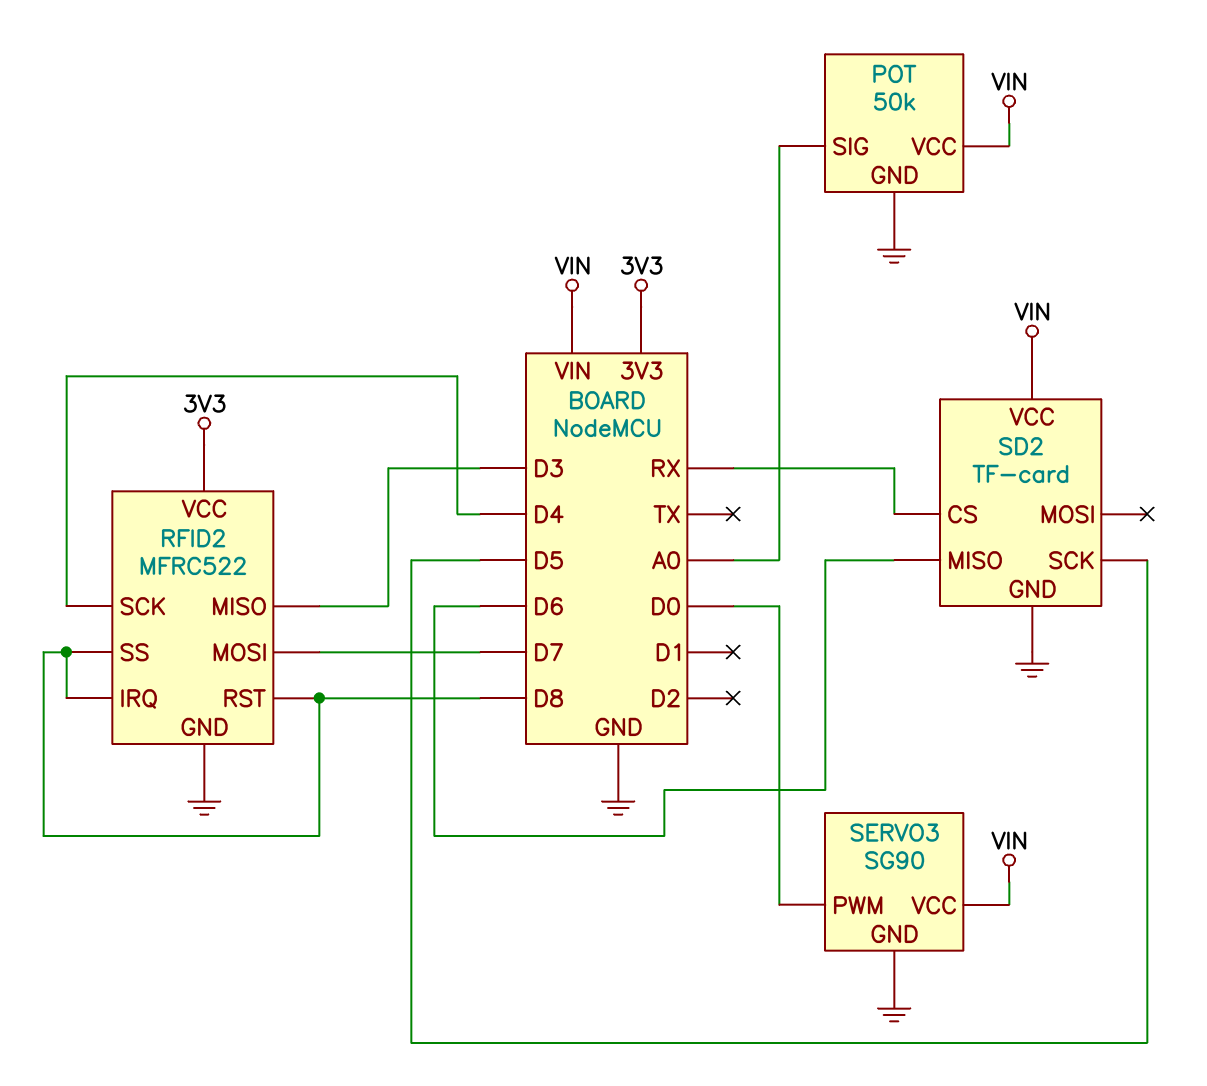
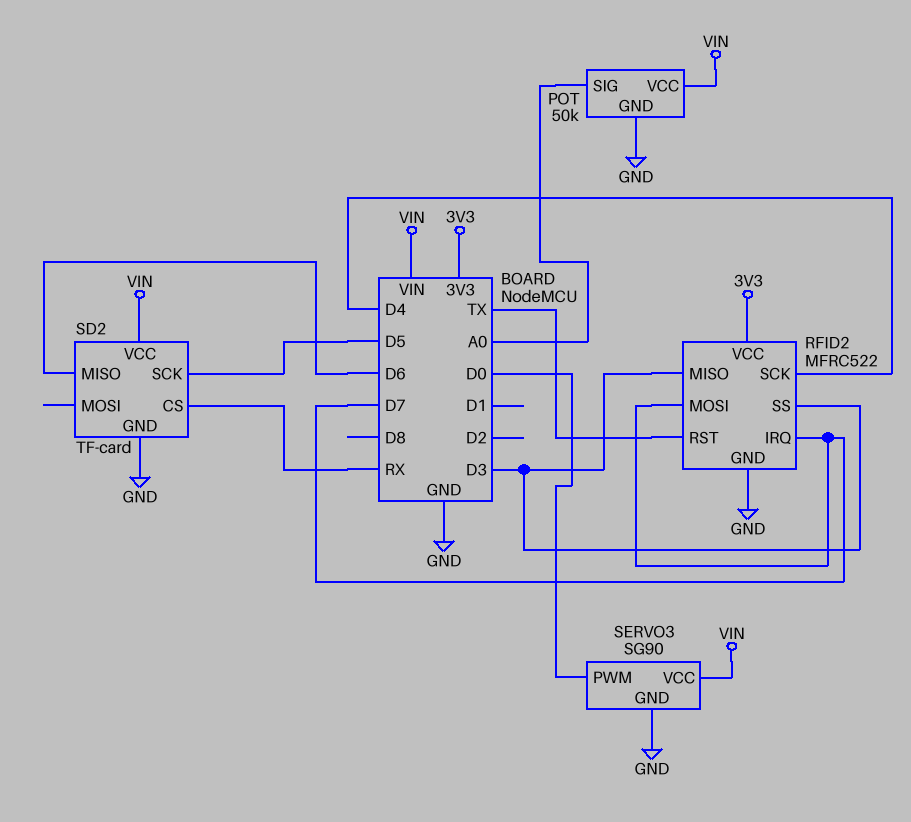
RFID2 pin IRQ: D8 -> D7
RFID2 pin RST: D8 -> TX
RFID2 pin SS: D8 -> D3

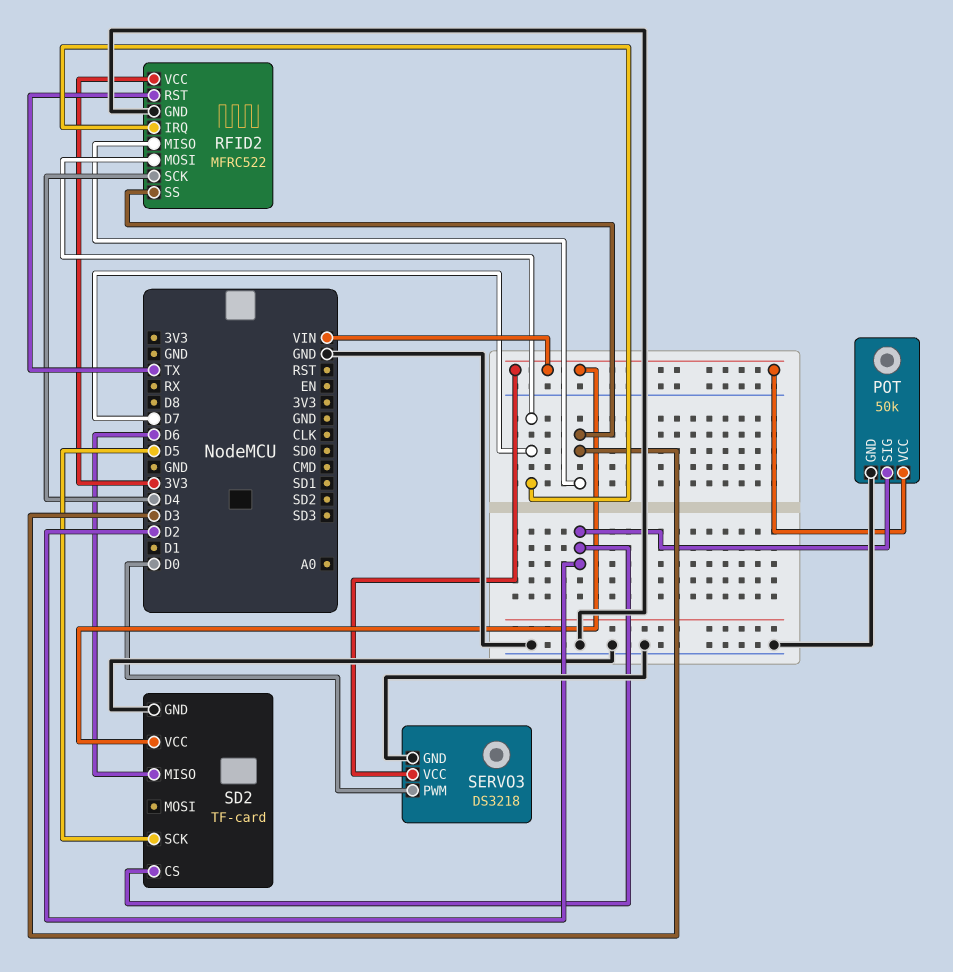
POT pin SIG: A0 -> D2
SD2 pin CS: RX -> D2
SERVO3: SG90 -> DS3218

